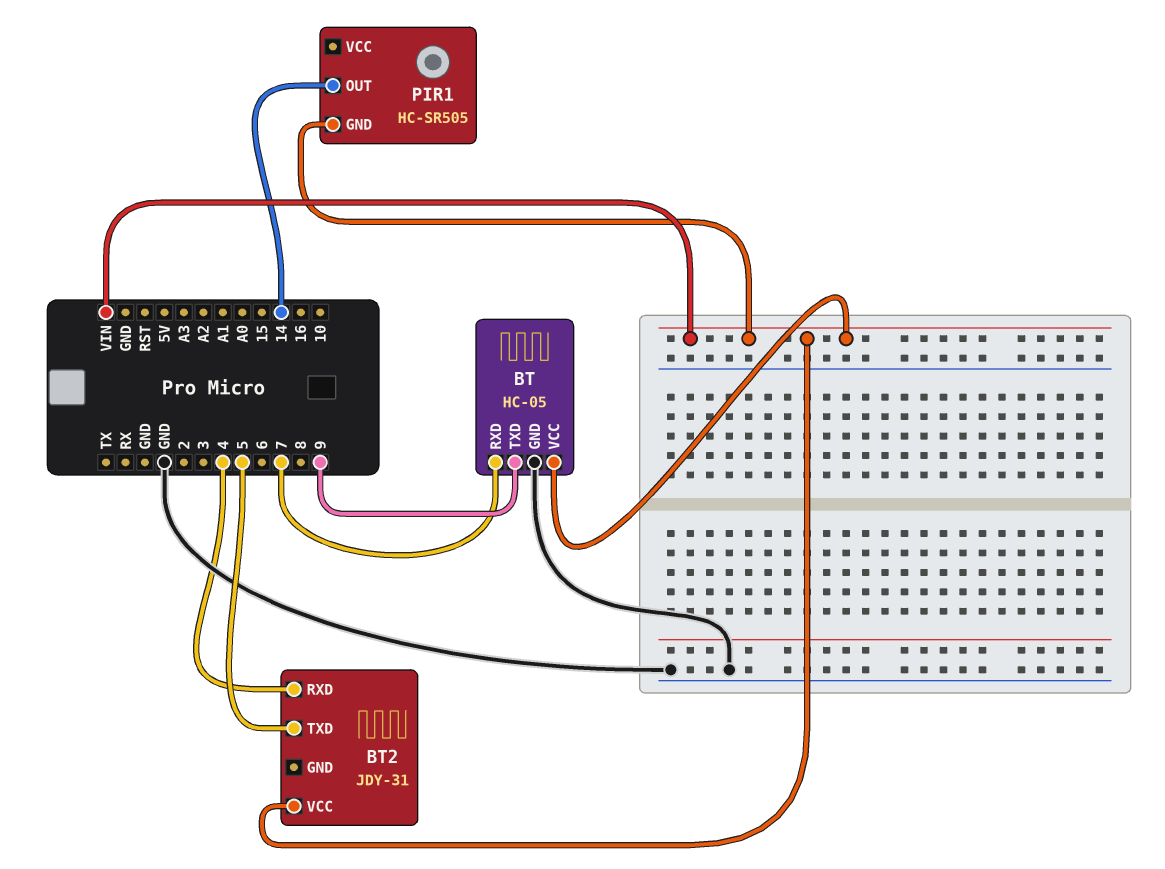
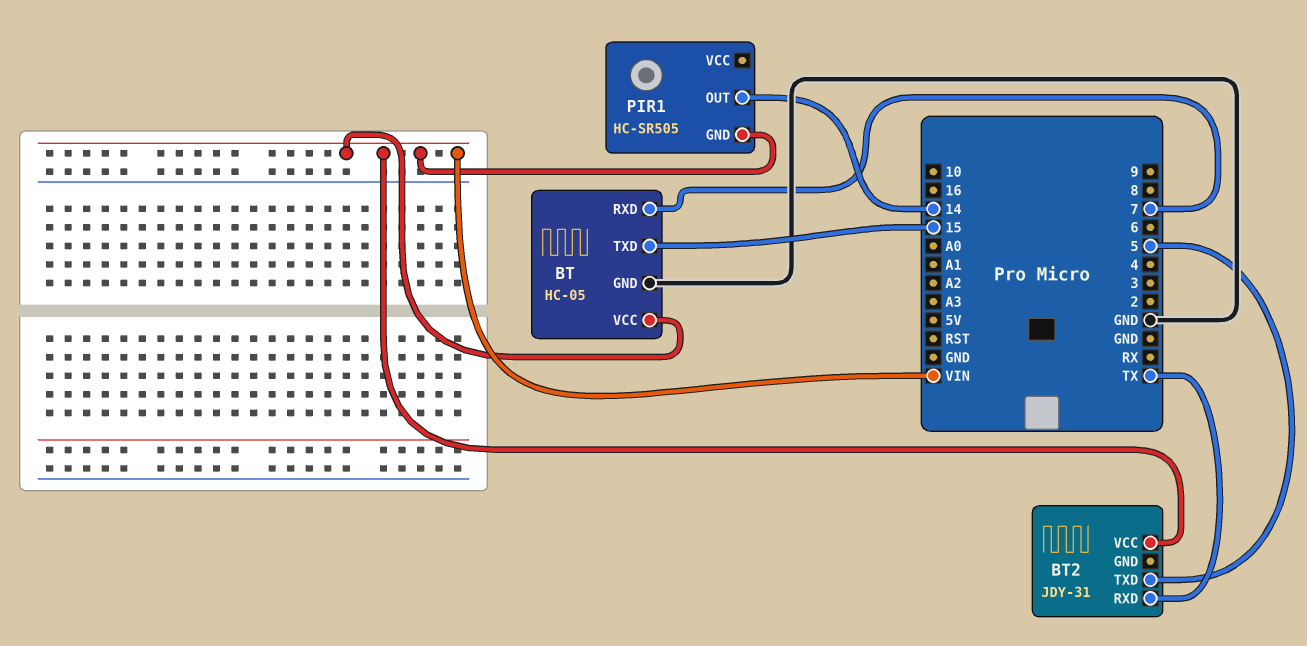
BT pin TXD: 9 -> 15
BT2 pin RXD: 4 -> TX

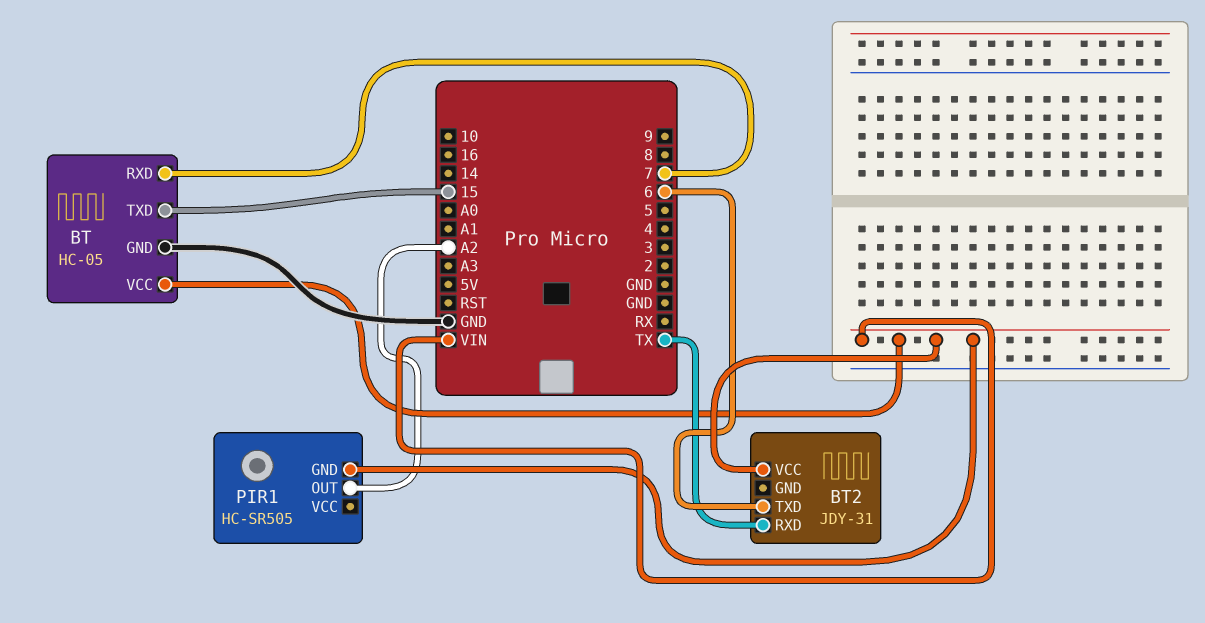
BT2 pin TXD: 5 -> 6
PIR1 pin OUT: 14 -> A2

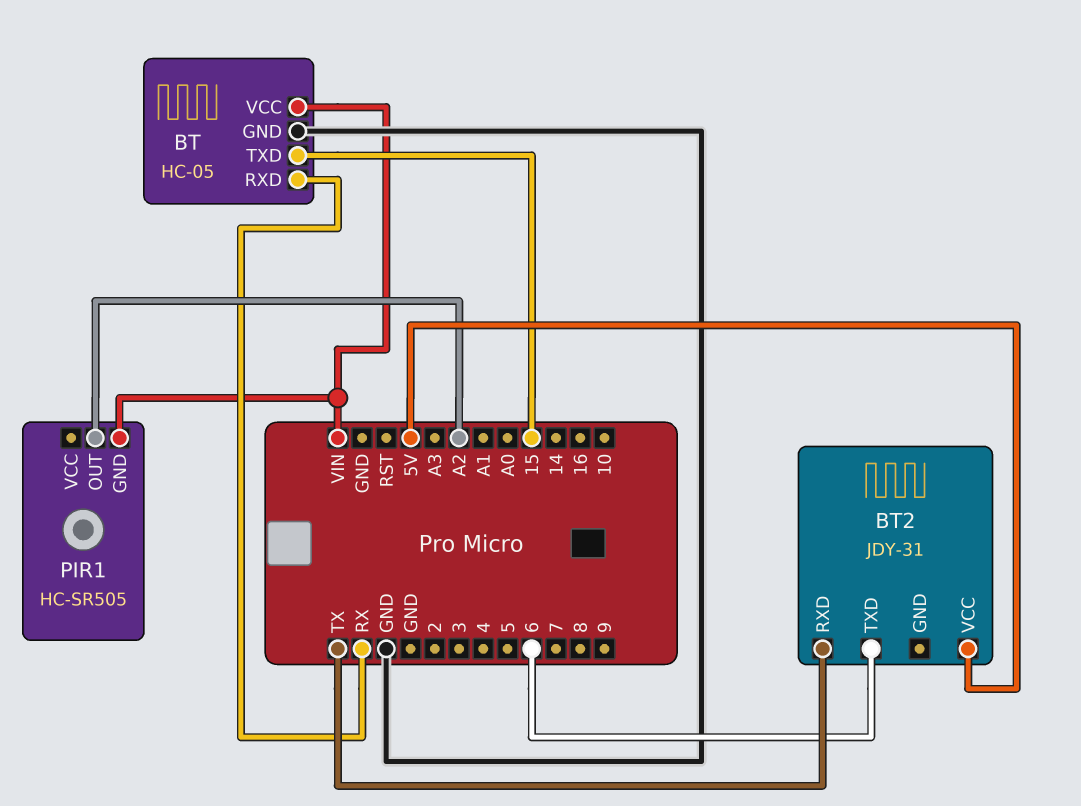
BT pin RXD: 7 -> RX
BT2 pin VCC: VIN -> 5V

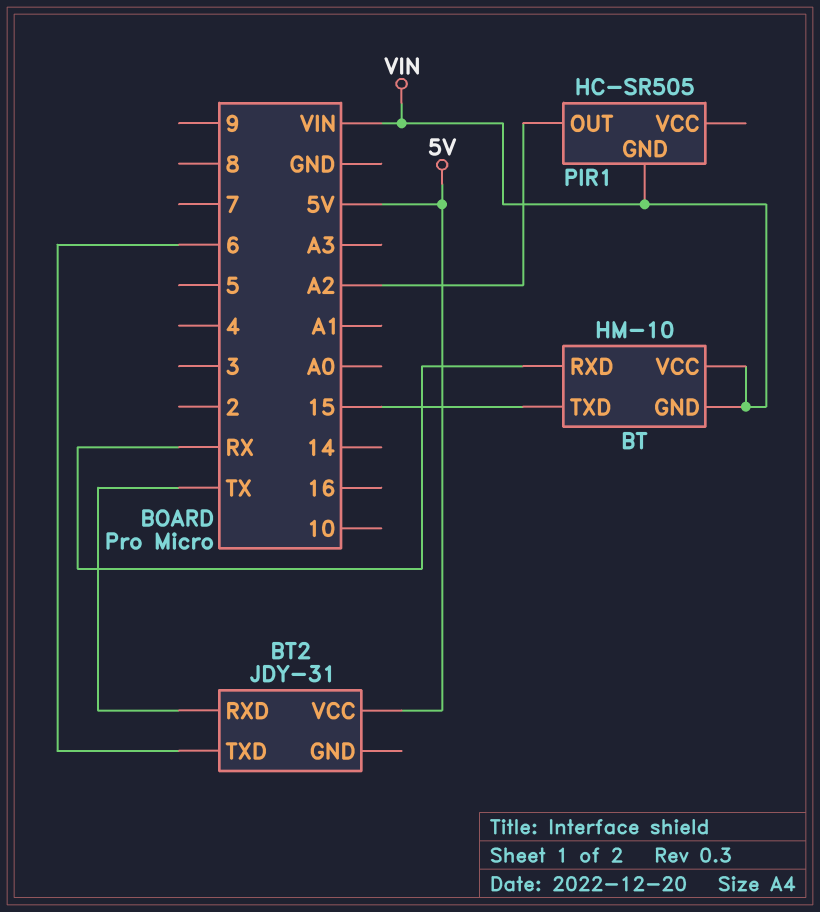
BT: HC-05 -> HM-10
BT pin GND: GND -> VIN

